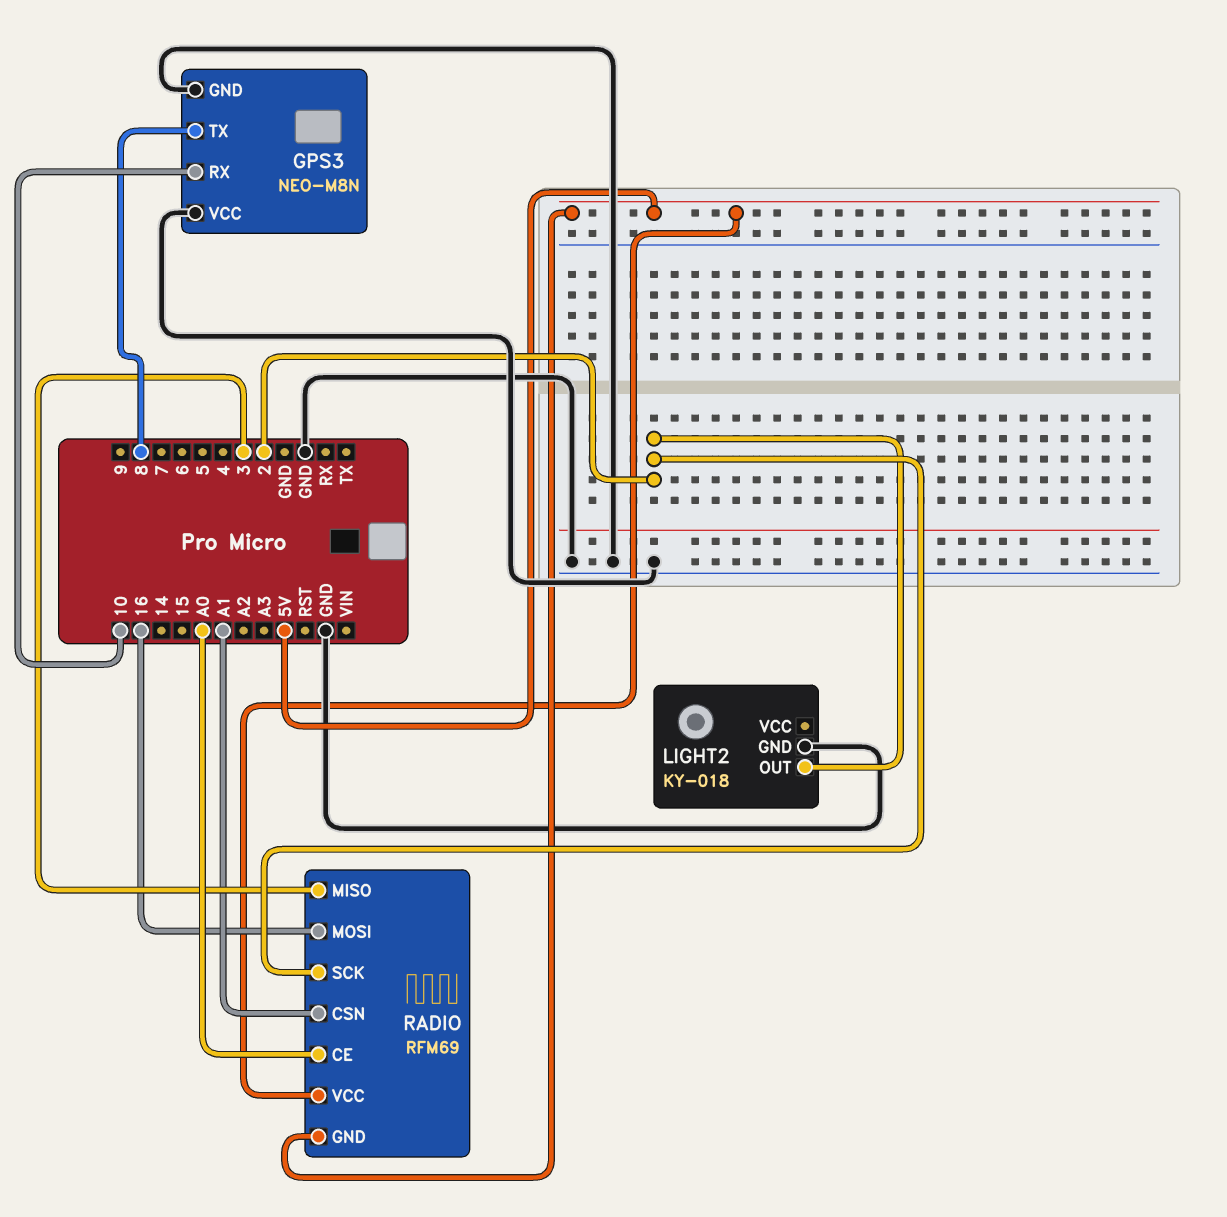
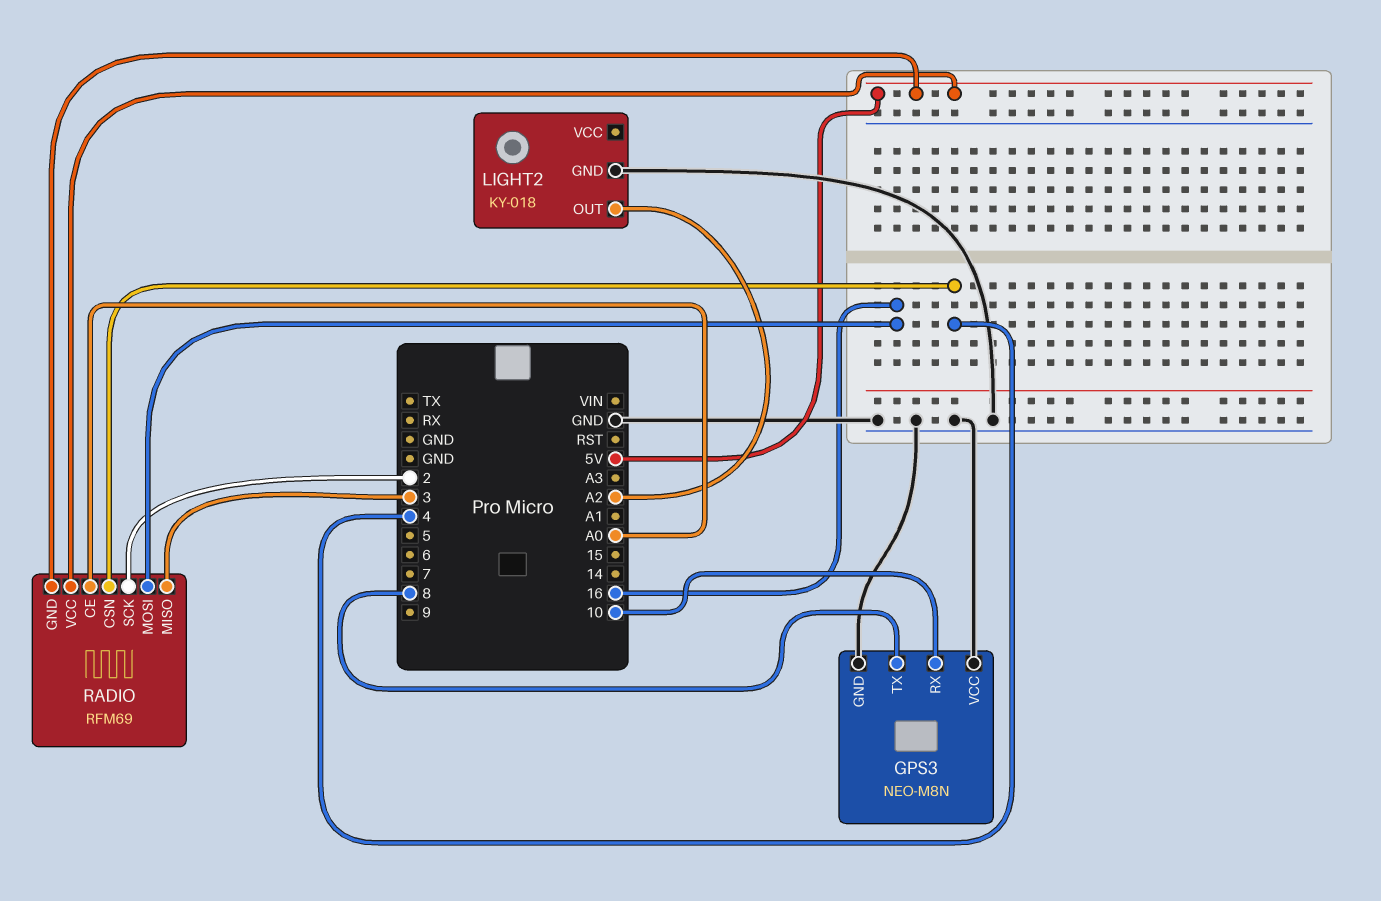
LIGHT2 pin OUT: 2 -> A2
RADIO pin CSN: A1 -> 4

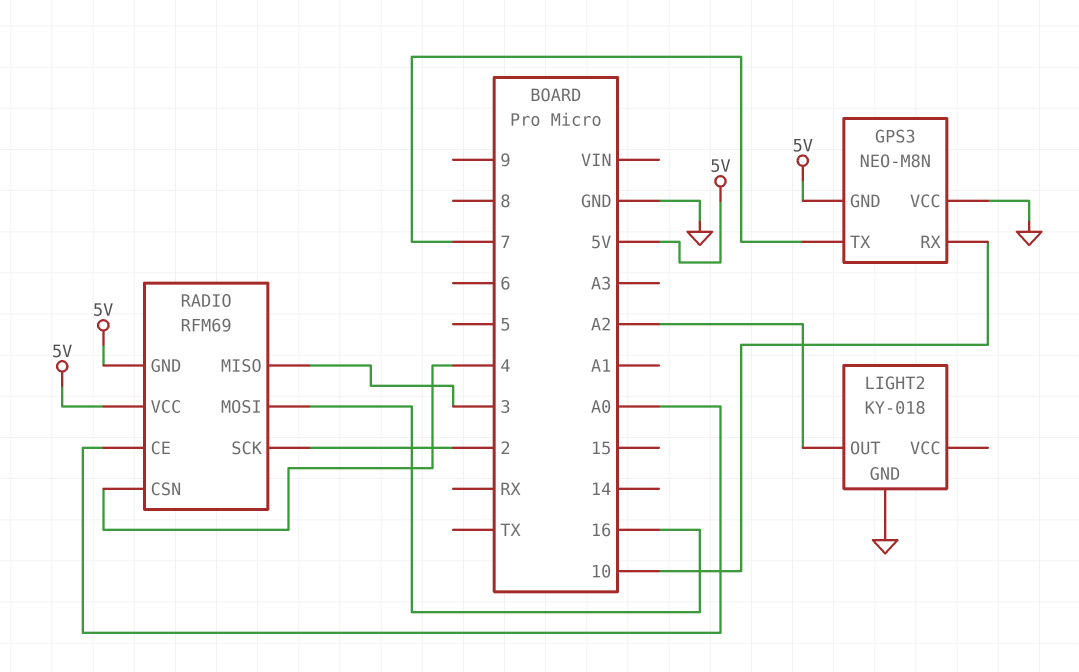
GPS3 pin GND: GND -> 5V
GPS3 pin TX: 8 -> 7

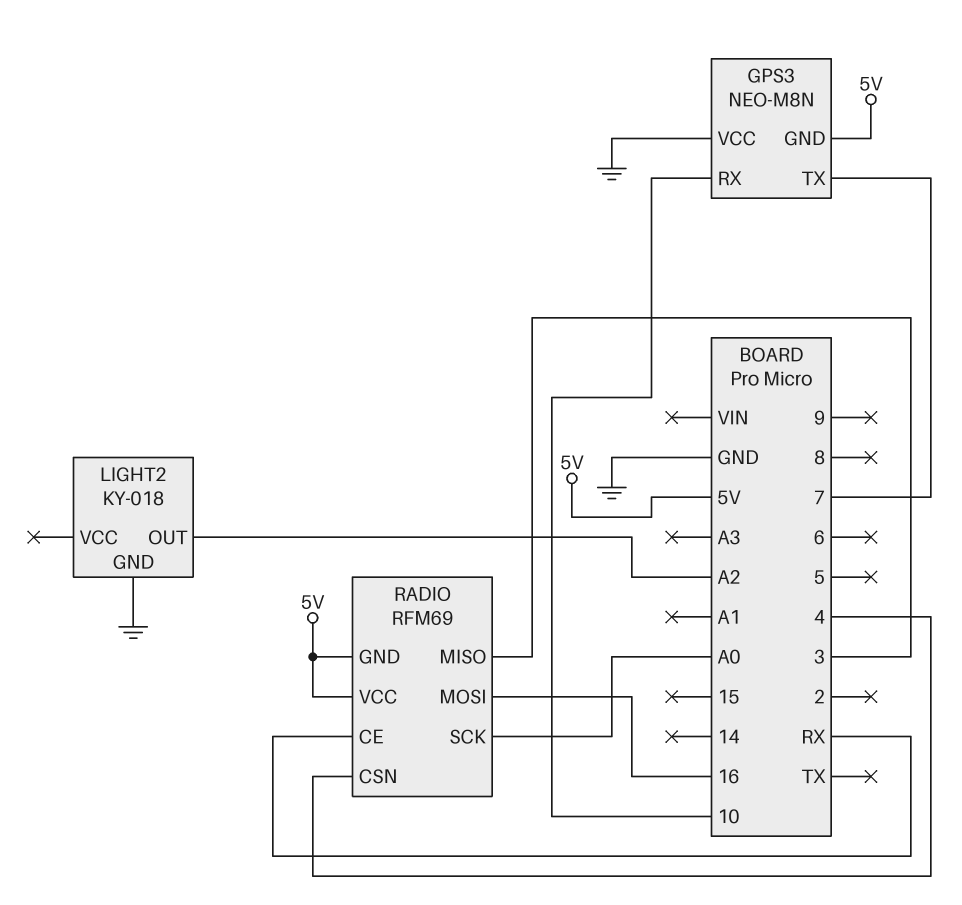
RADIO pin CE: A0 -> RX
RADIO pin SCK: 2 -> A0

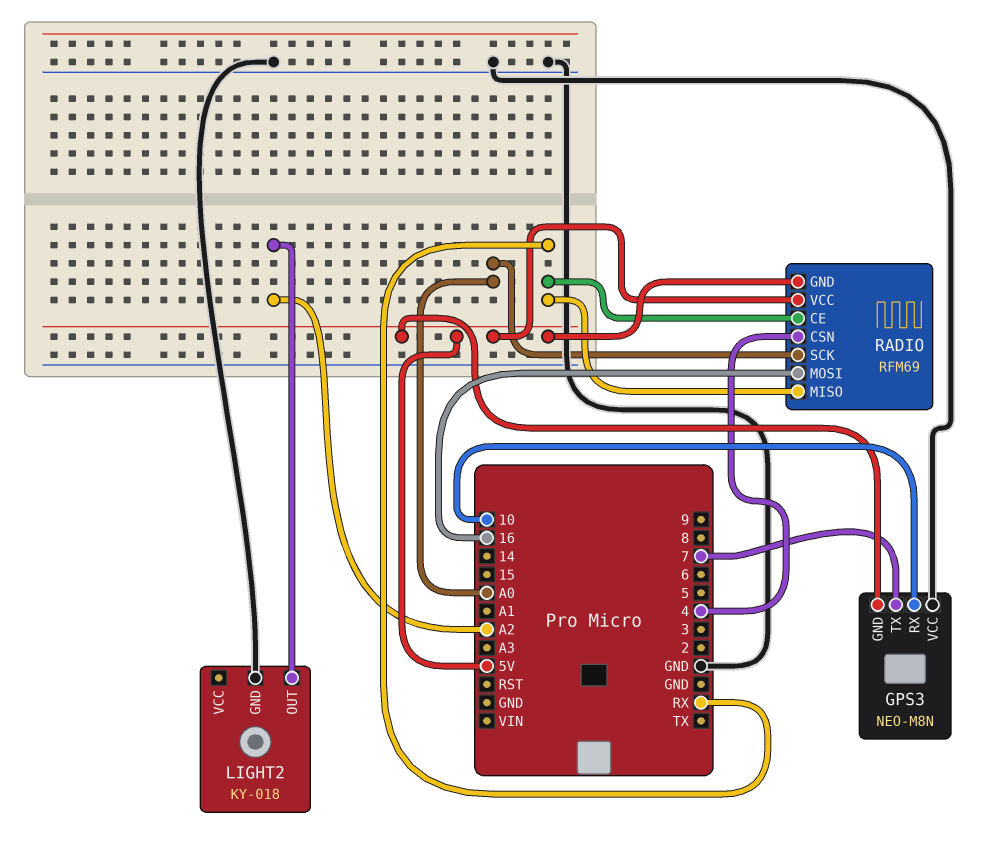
RADIO pin MISO: 3 -> RX

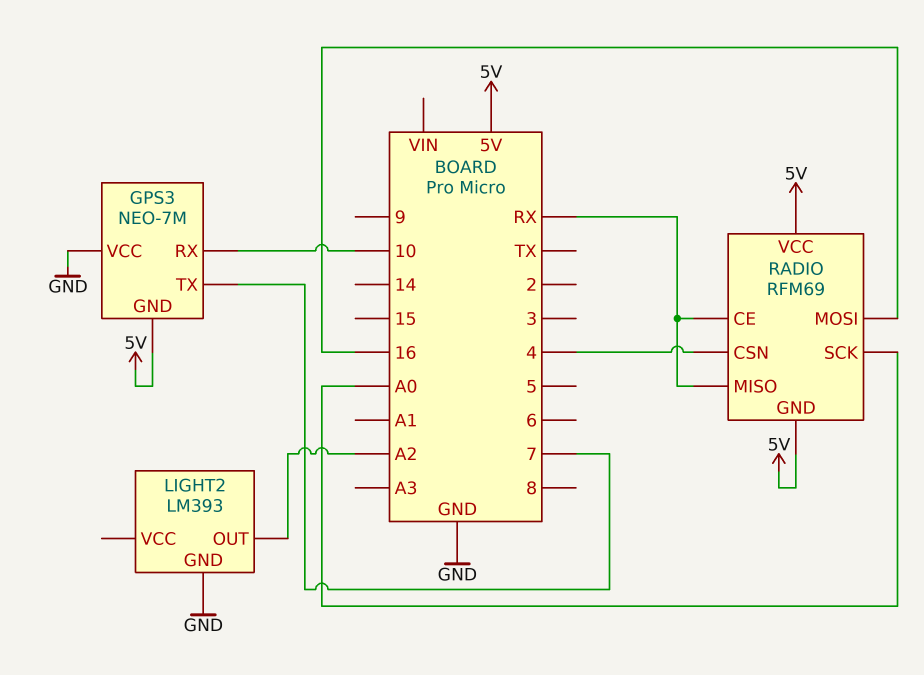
GPS3: NEO-M8N -> NEO-7M
LIGHT2: KY-018 -> LM393

